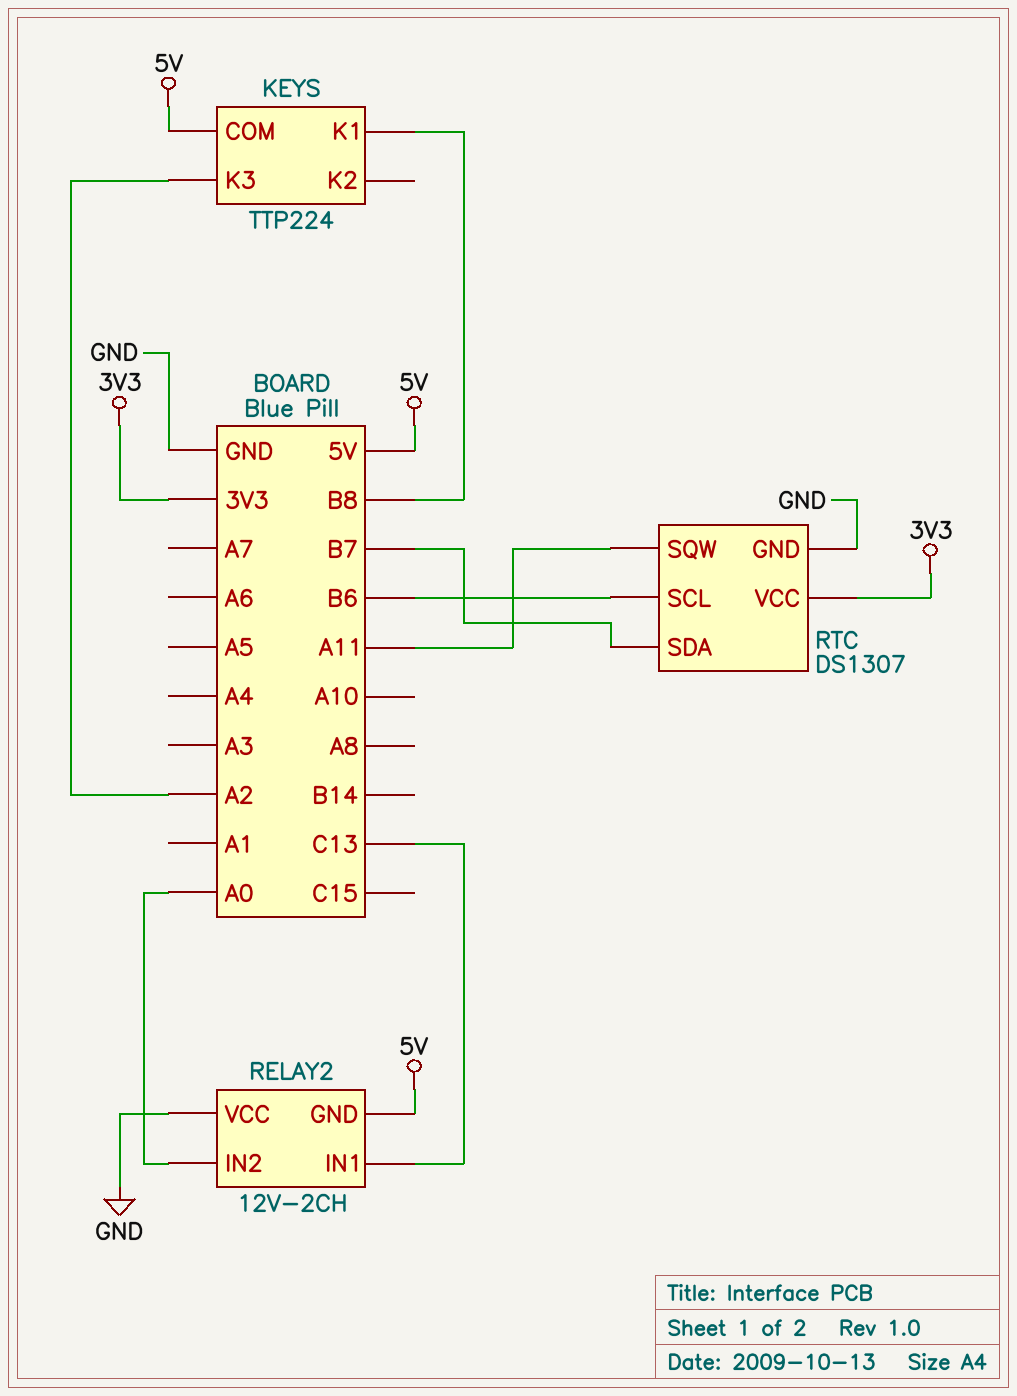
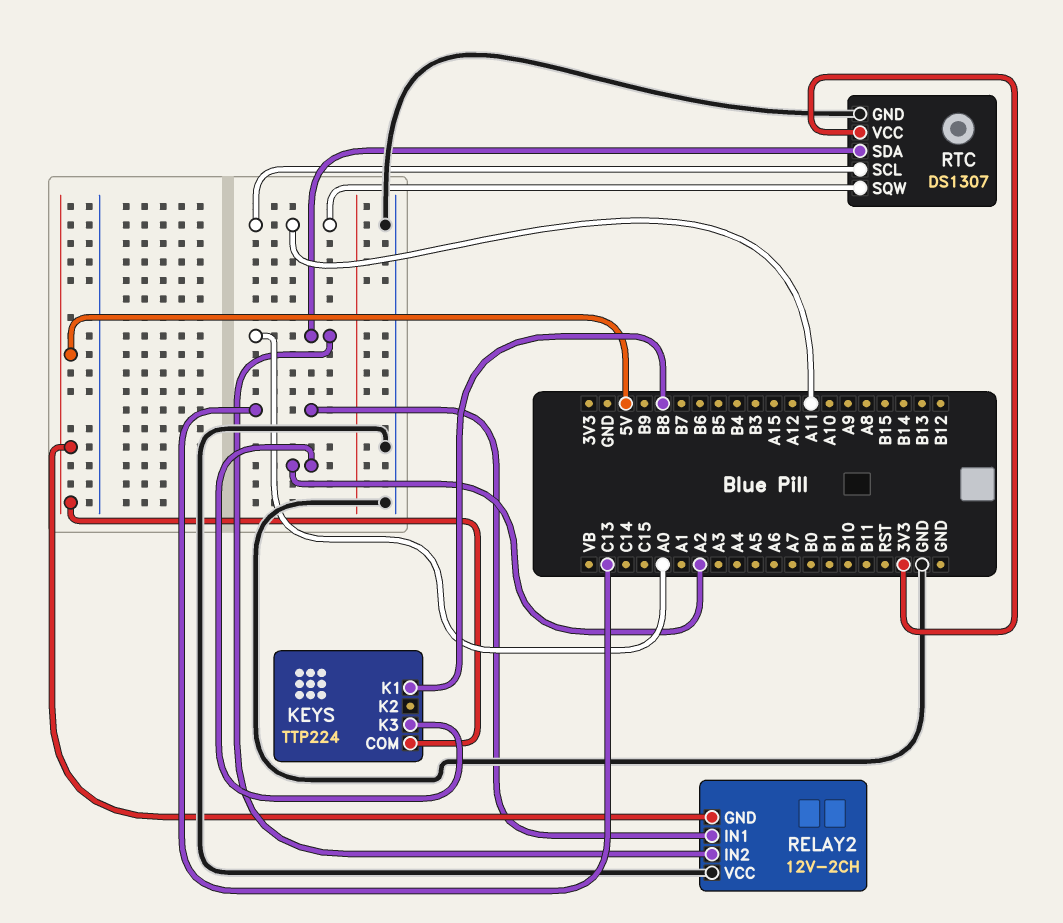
RTC pin SCL: B6 -> A11
RTC pin SDA: B7 -> A0

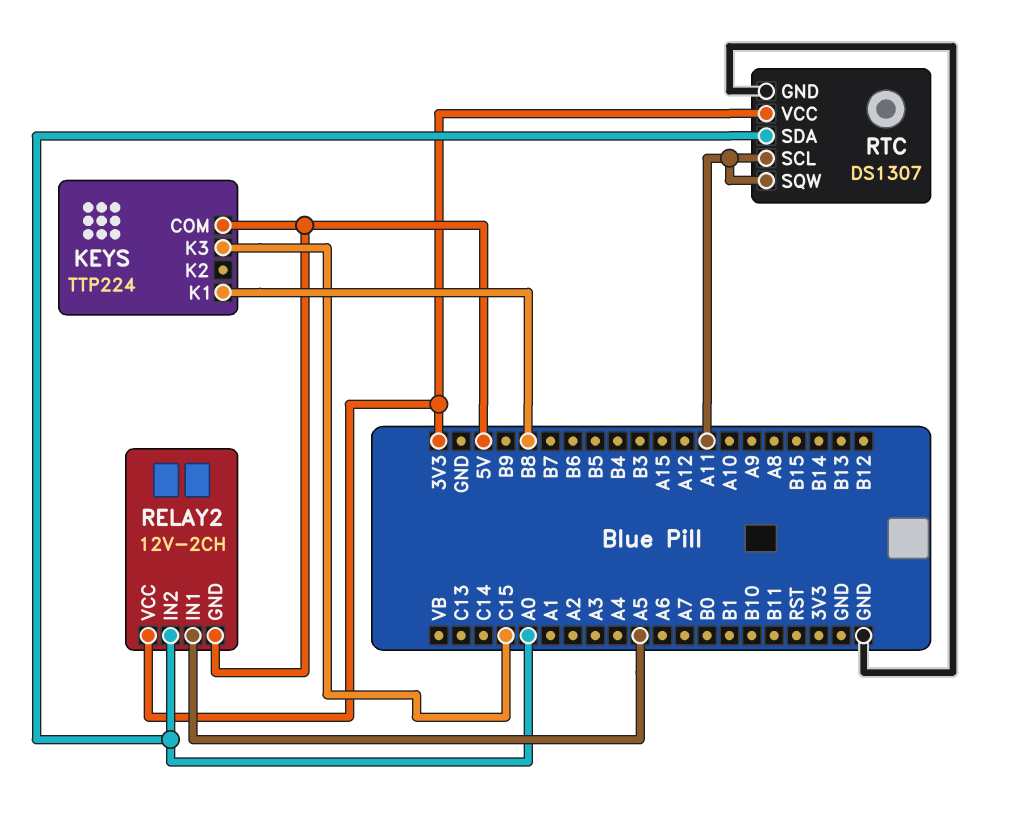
KEYS pin K3: A2 -> C15
RELAY2 pin IN1: C13 -> A5
RELAY2 pin VCC: GND -> 3V3

